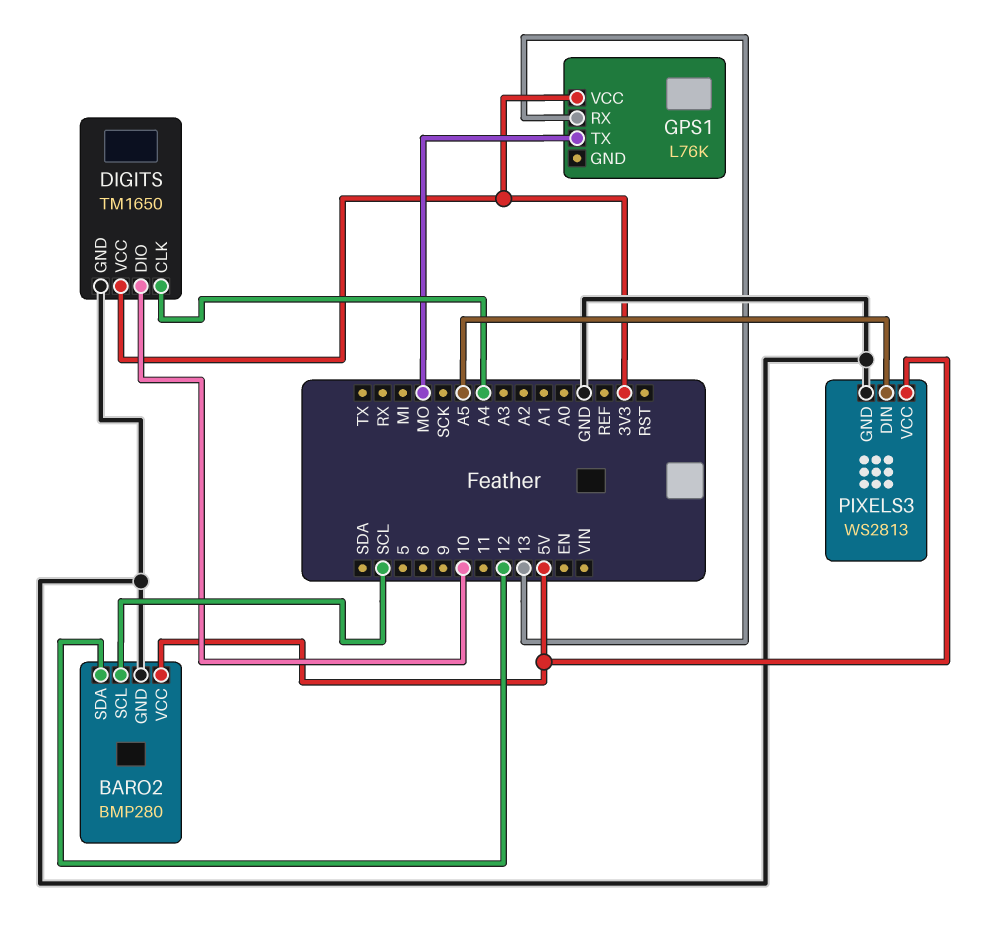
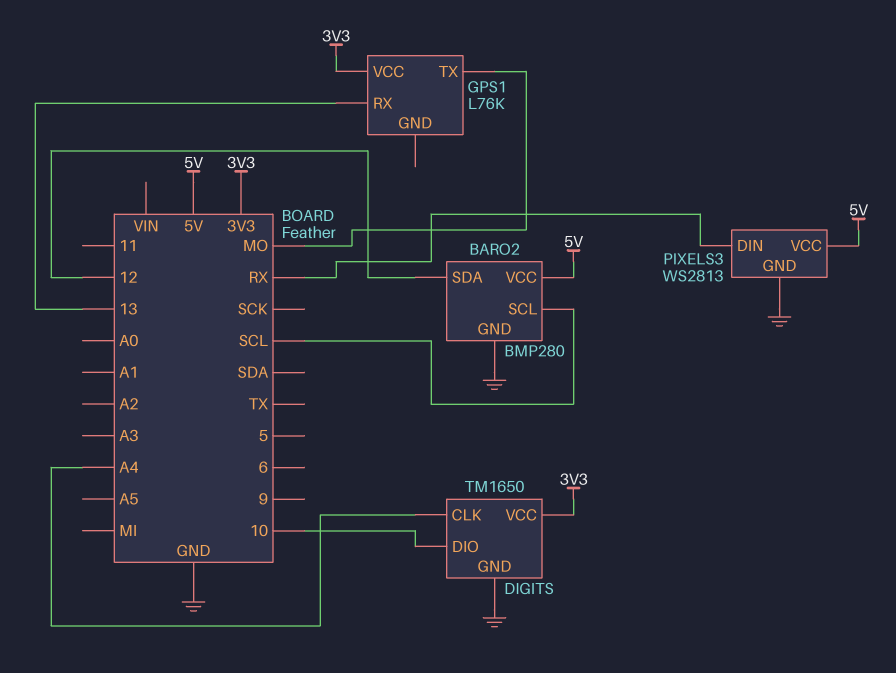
PIXELS3 pin DIN: A5 -> RX

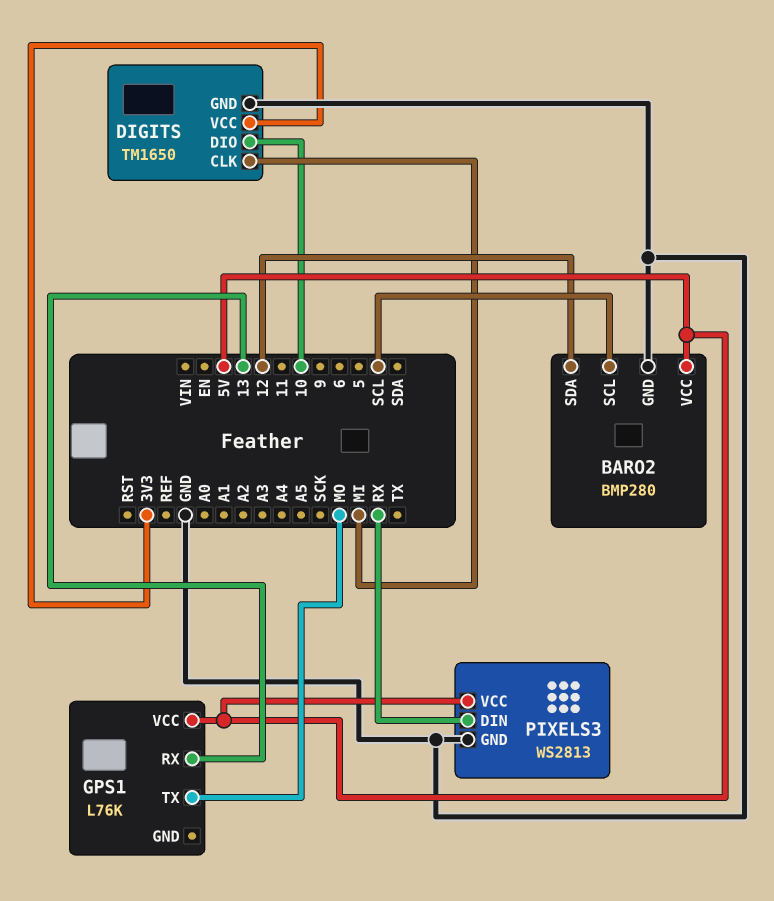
DIGITS pin CLK: A4 -> MI
GPS1 pin VCC: 3V3 -> 5V

